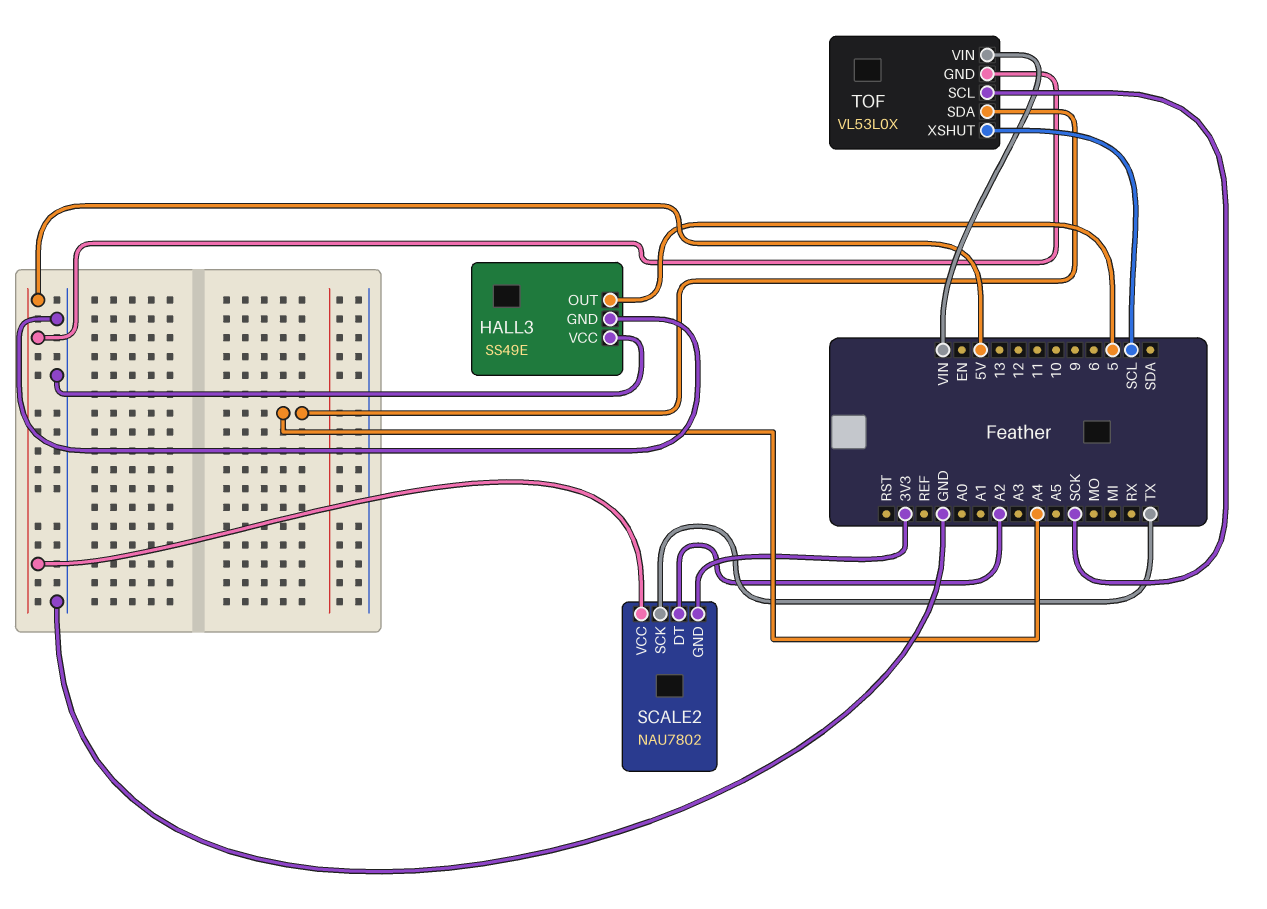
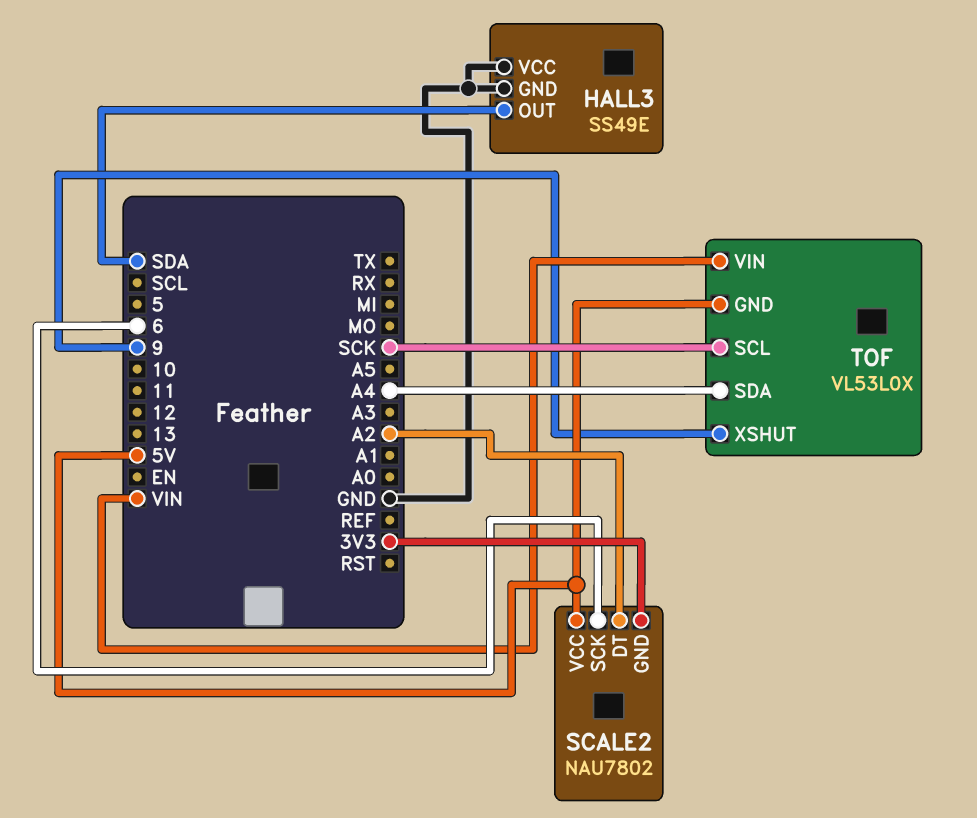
HALL3 pin OUT: 5 -> SDA
SCALE2 pin SCK: TX -> 6
TOF pin XSHUT: SCL -> 9

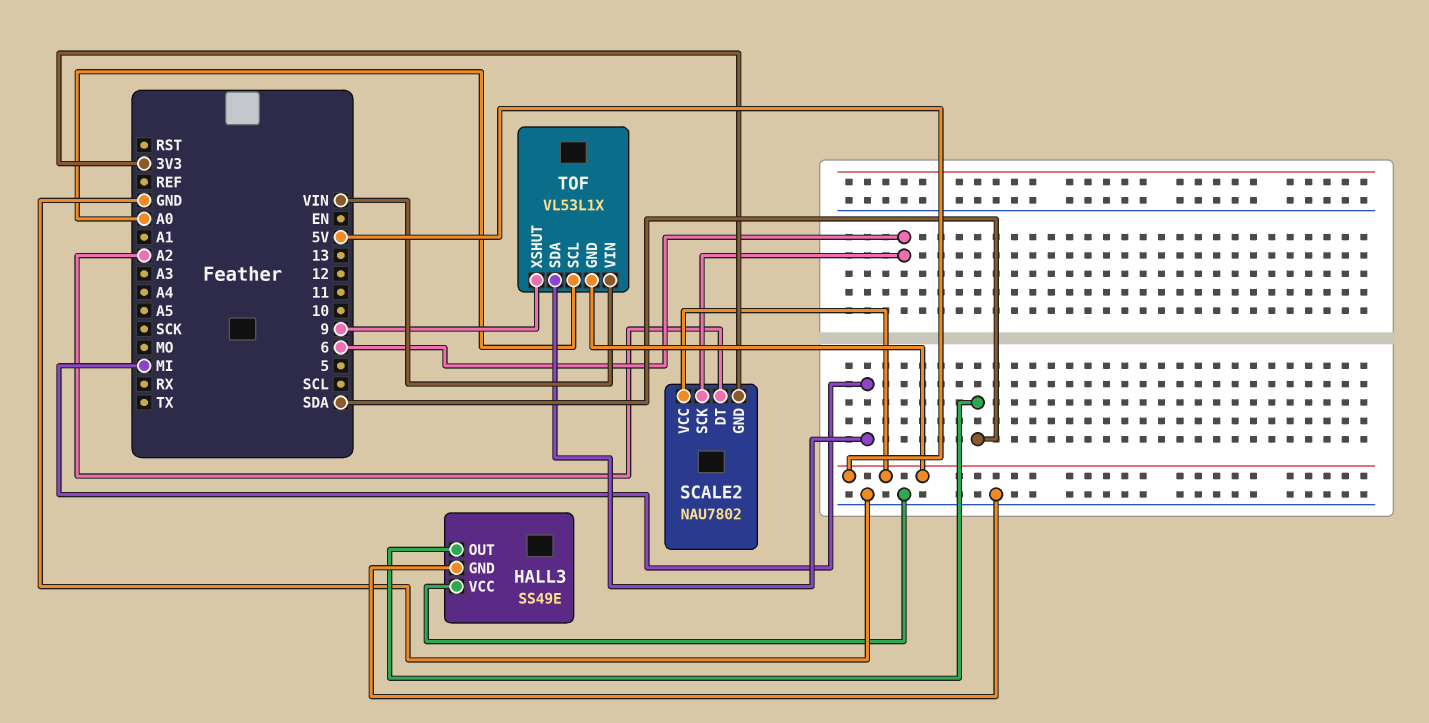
TOF: VL53L0X -> VL53L1X
TOF pin SCL: SCK -> A0
TOF pin SDA: A4 -> MI

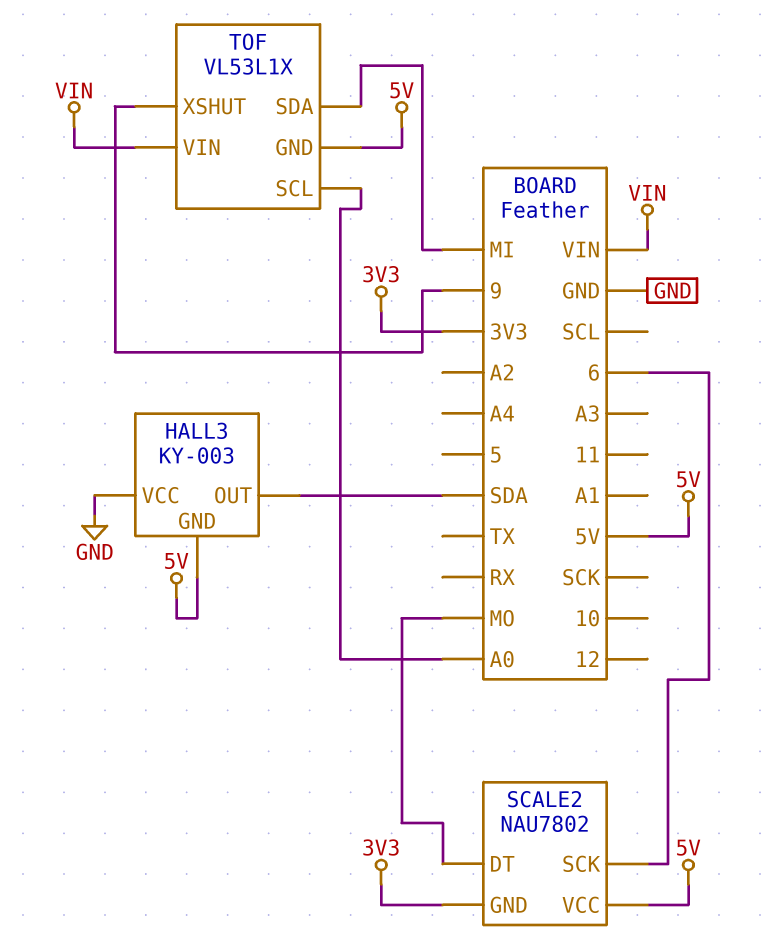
HALL3: SS49E -> KY-003
HALL3 pin GND: GND -> 5V
SCALE2 pin DT: A2 -> MO

